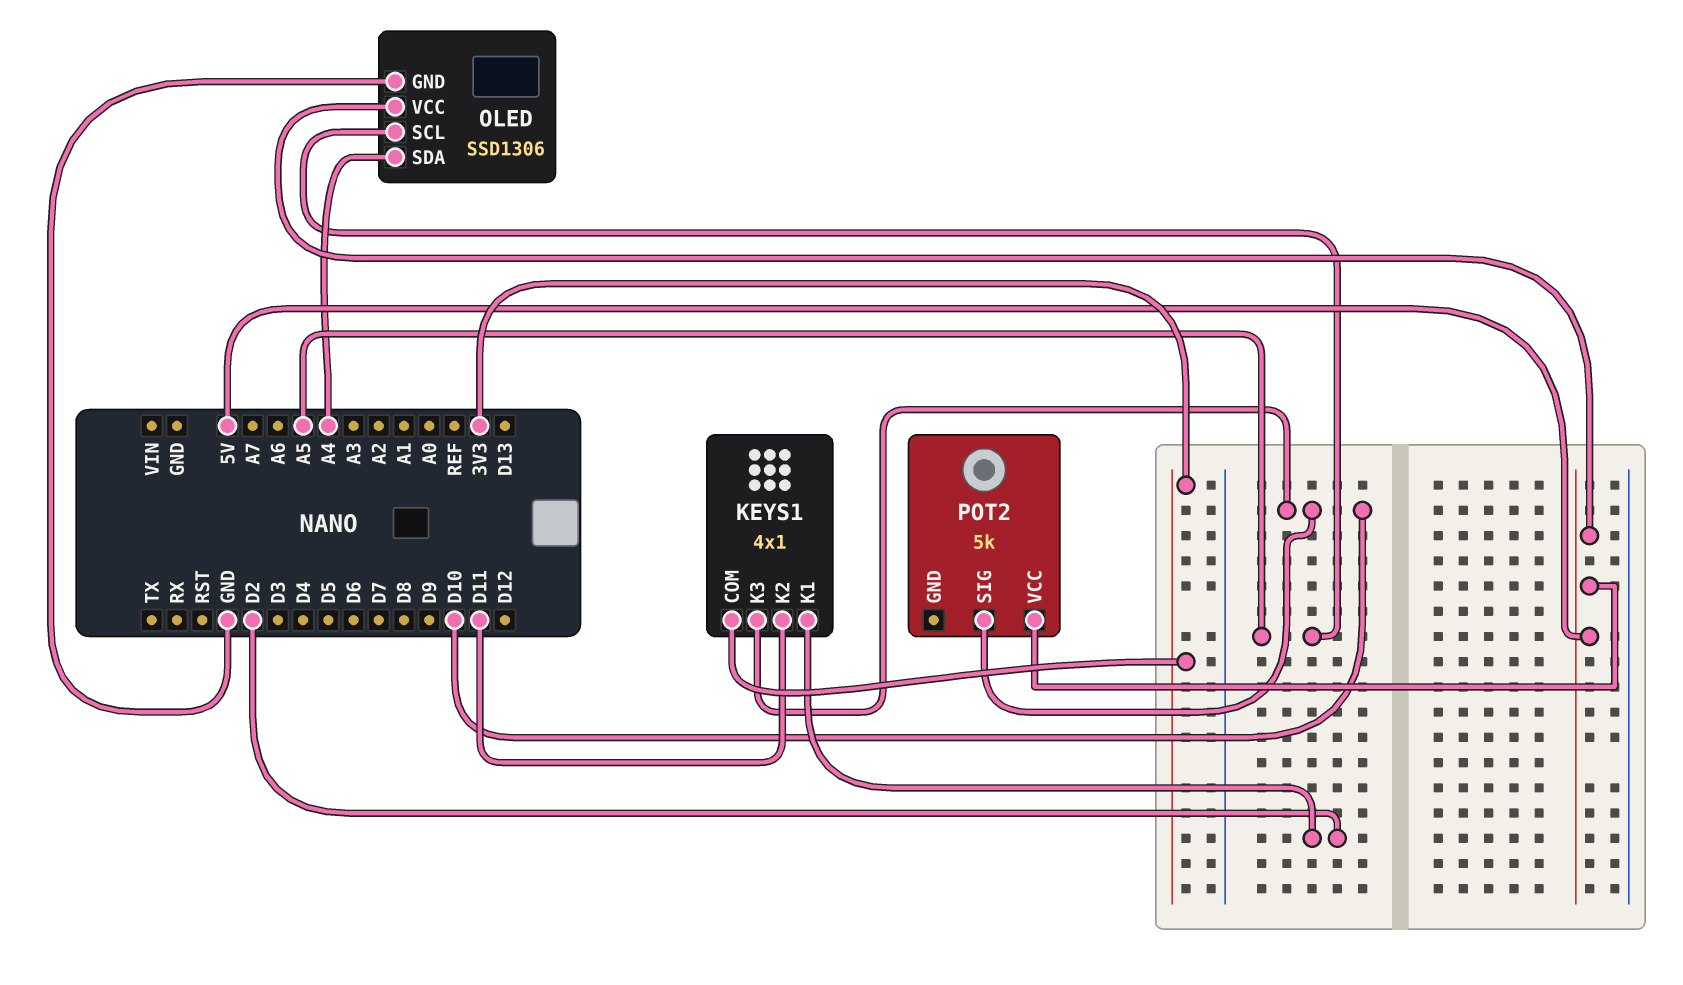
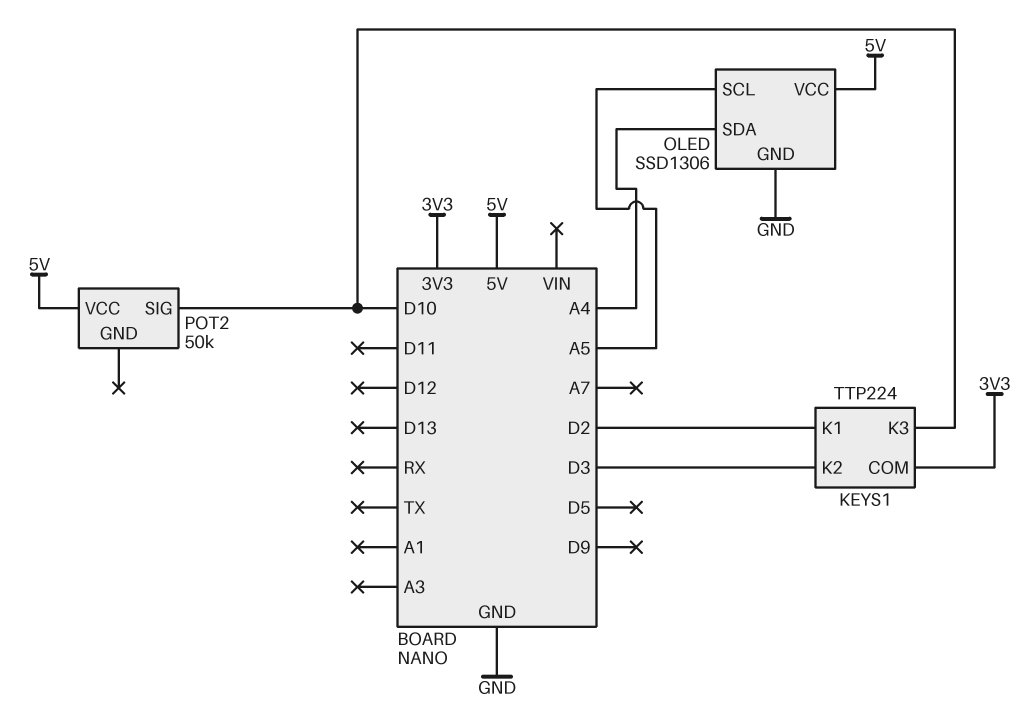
KEYS1: 4x1 -> TTP224
KEYS1 pin K2: D11 -> D3
POT2: 5k -> 50k

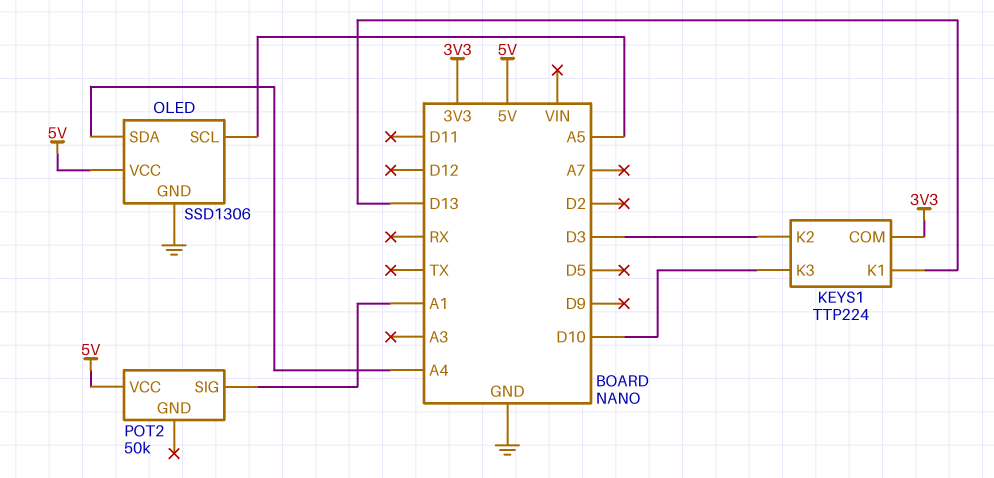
KEYS1 pin K1: D2 -> D13
POT2 pin SIG: D10 -> A1

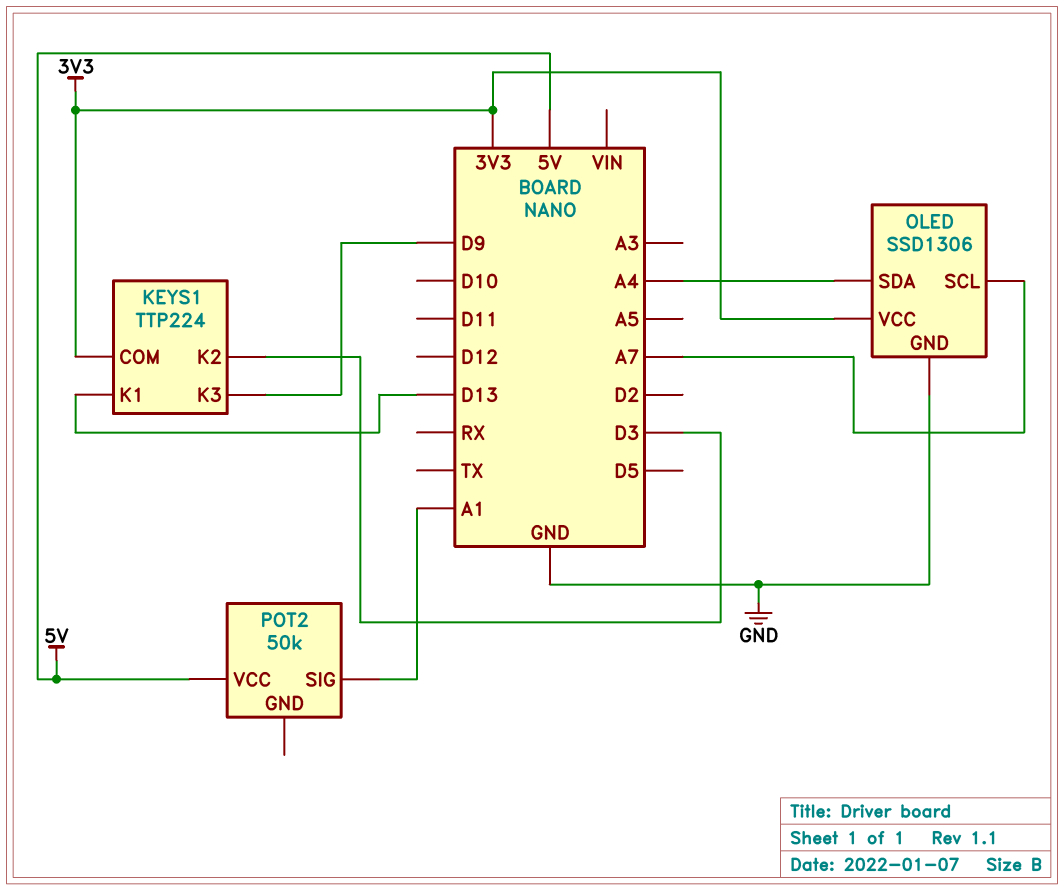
KEYS1 pin K3: D10 -> D9
OLED pin SCL: A5 -> A7
OLED pin VCC: 5V -> 3V3

